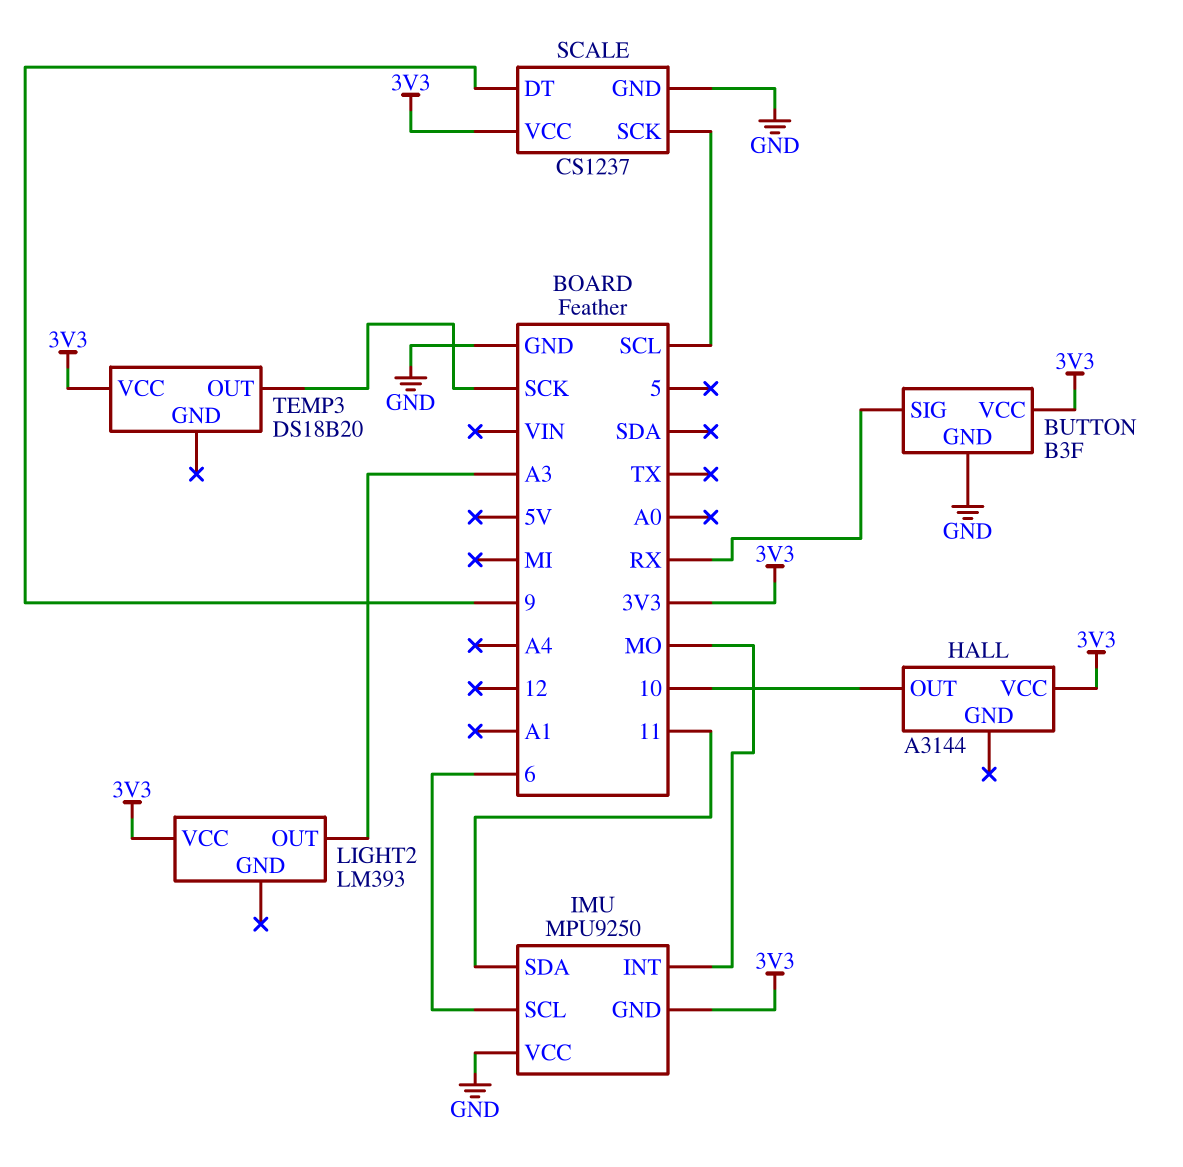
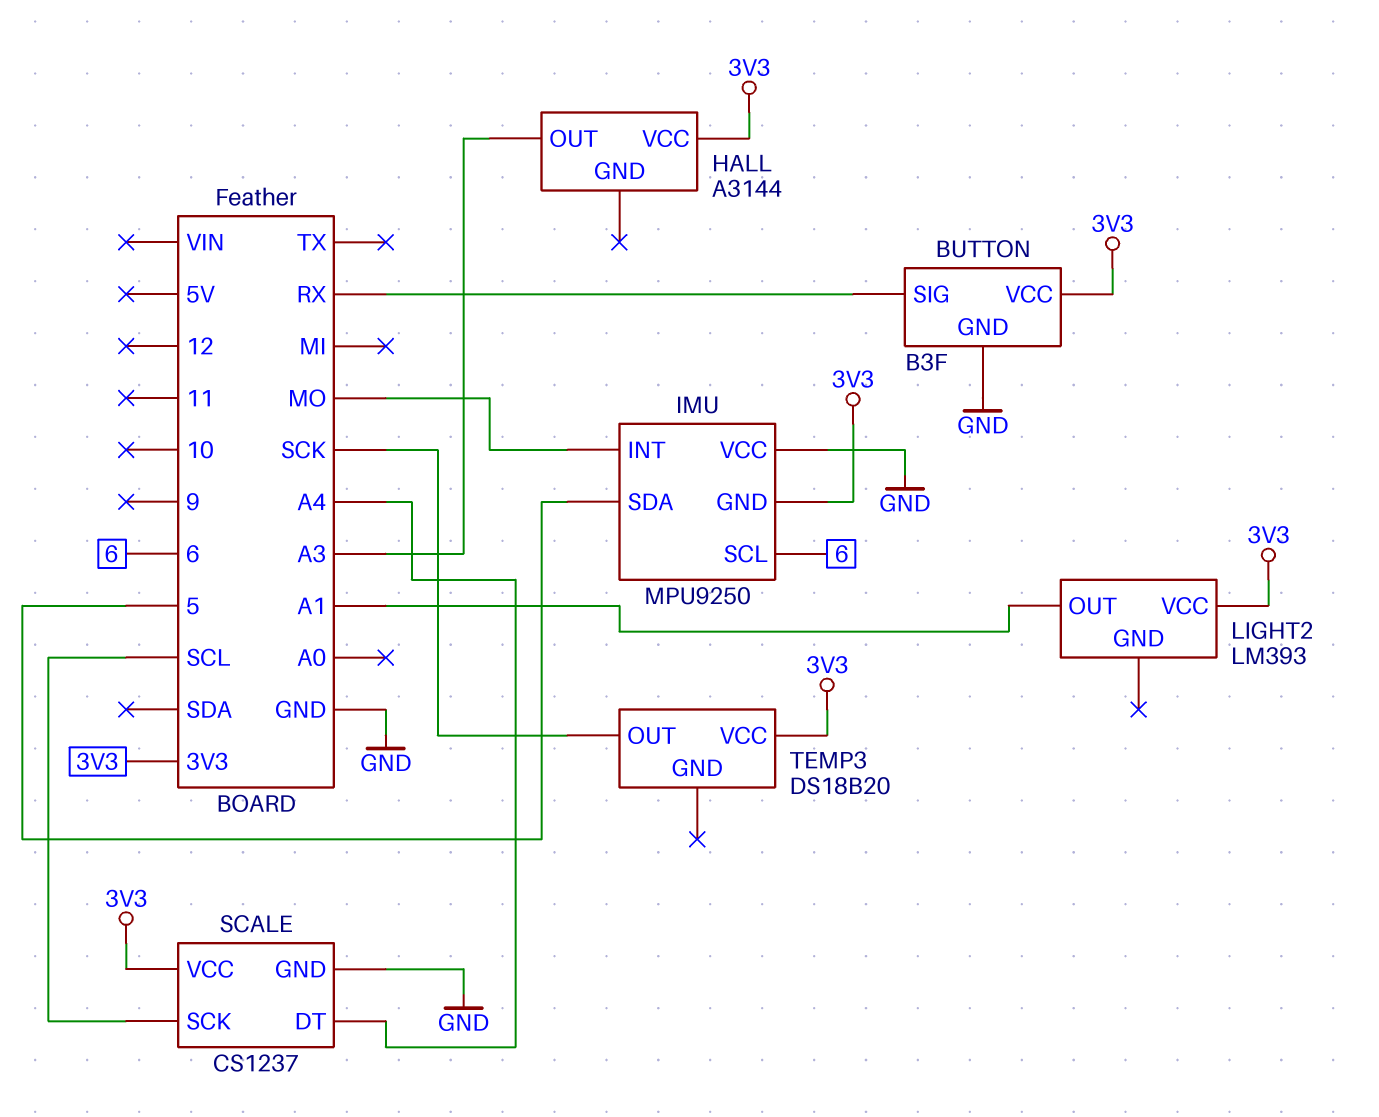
HALL pin OUT: 10 -> A3
IMU pin SDA: 11 -> 5
LIGHT2 pin OUT: A3 -> A1
SCALE pin DT: 9 -> A4

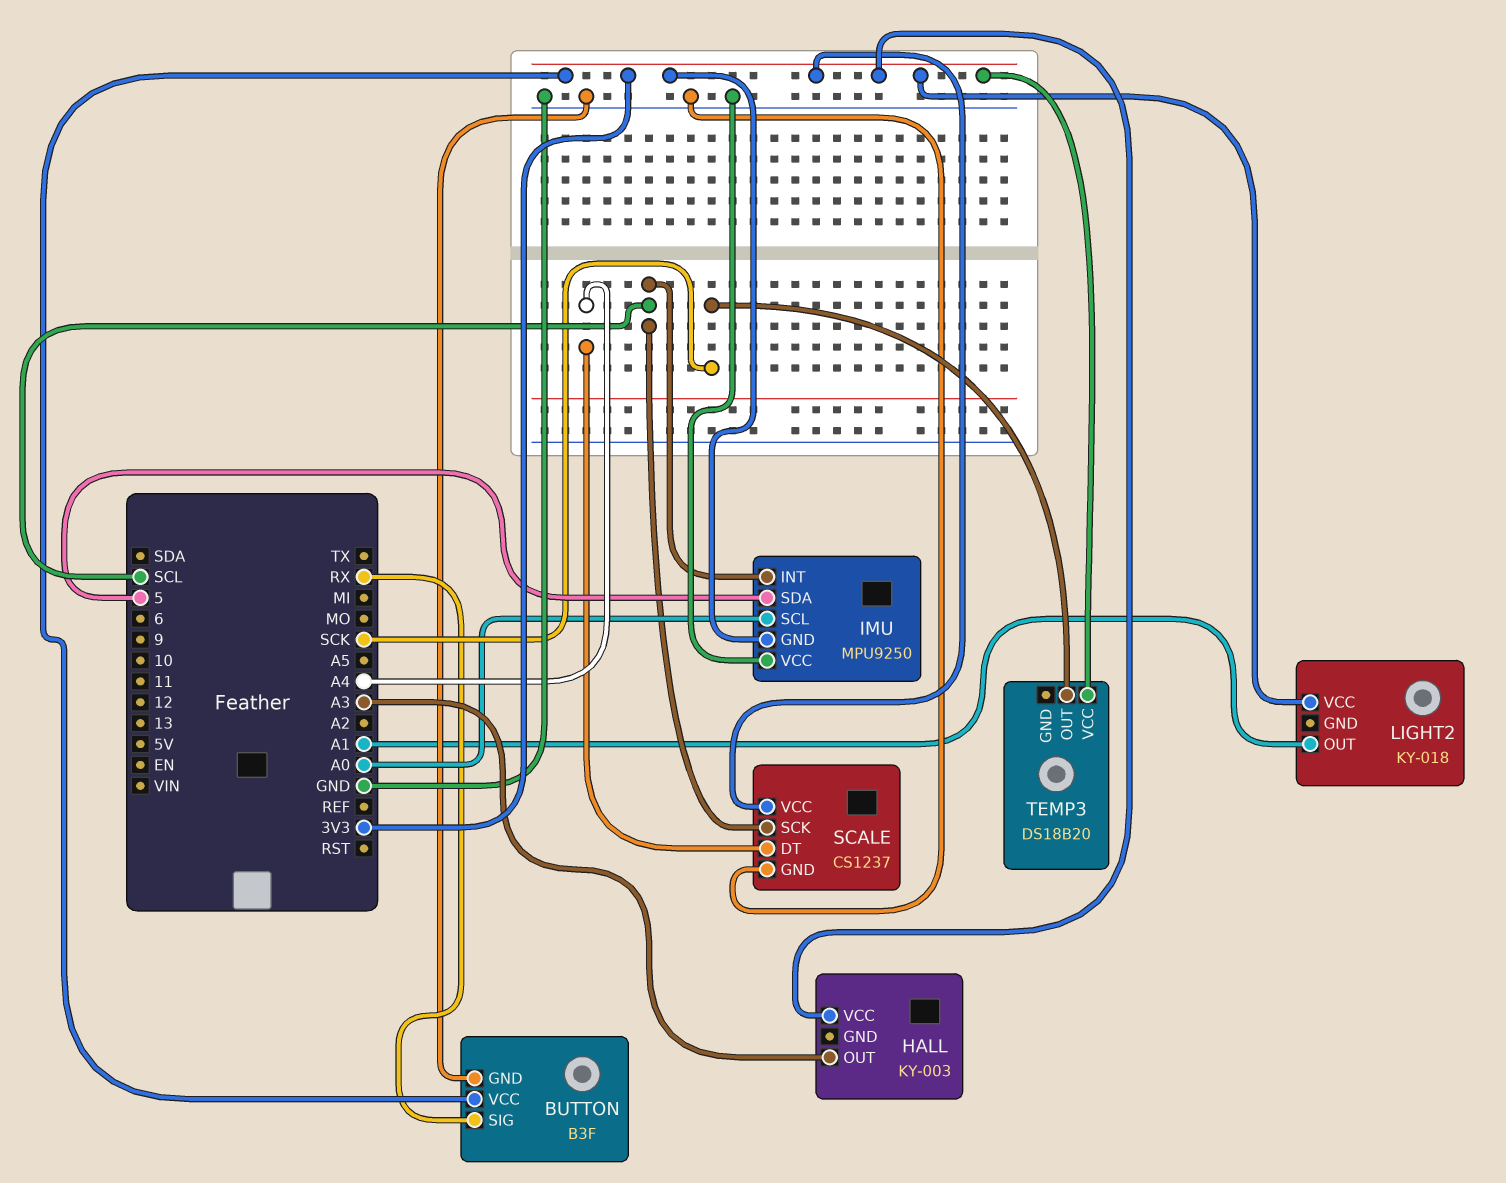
HALL: A3144 -> KY-003
IMU pin INT: MO -> SCL
IMU pin SCL: 6 -> A0
LIGHT2: LM393 -> KY-018

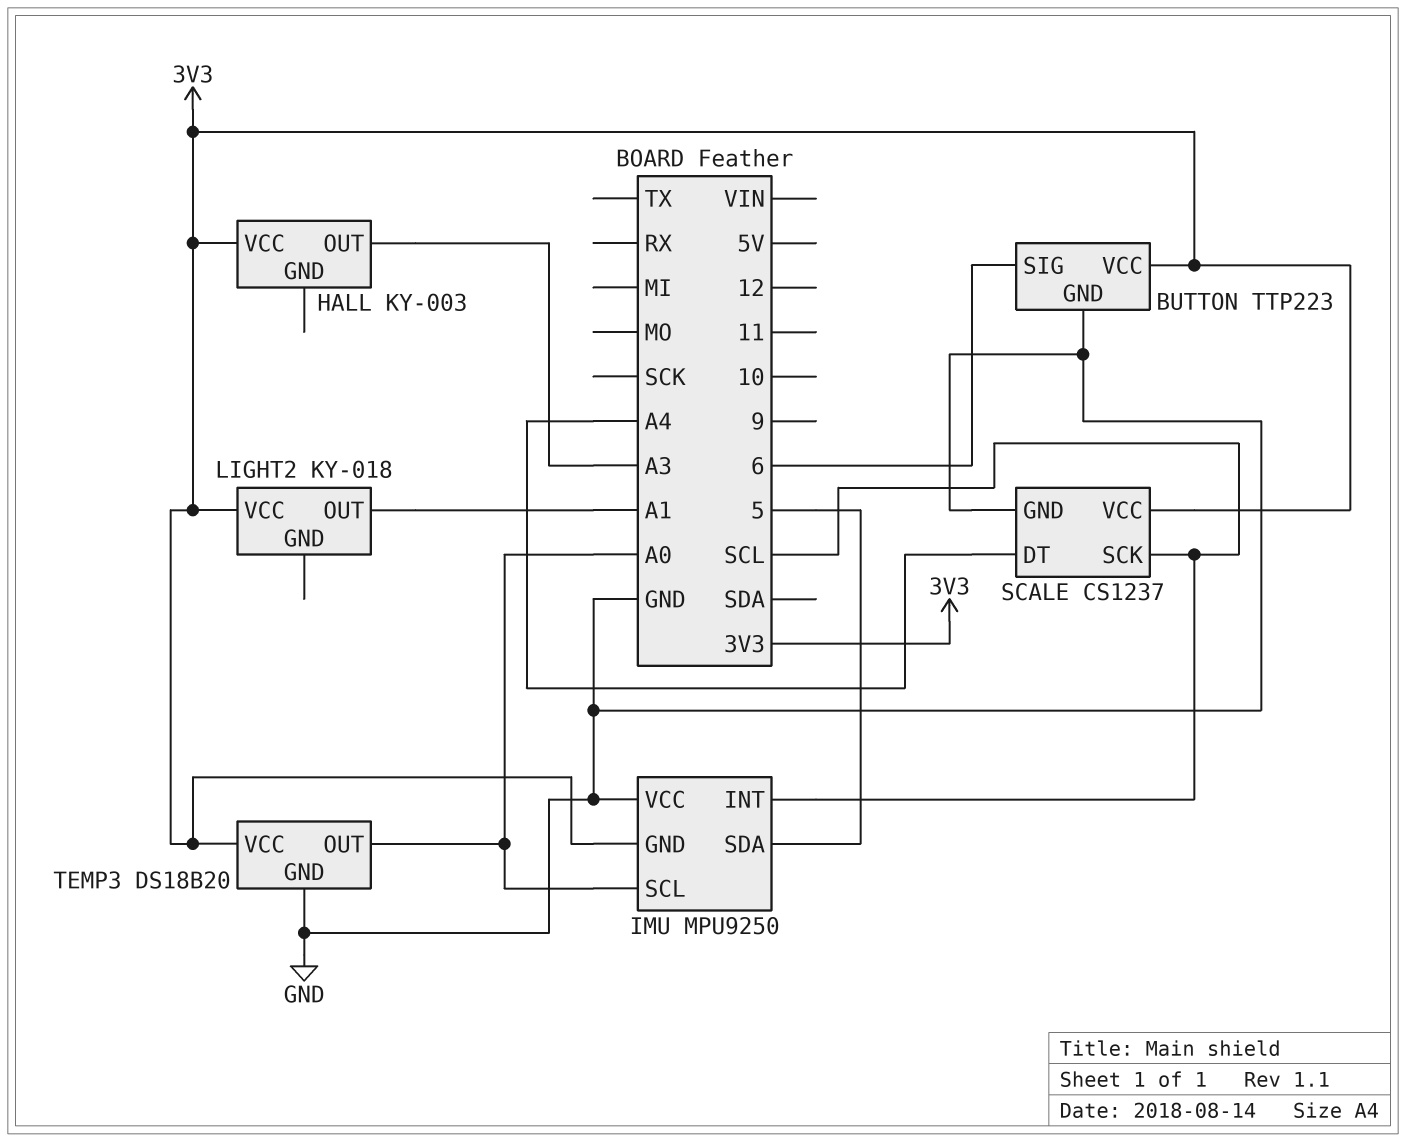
BUTTON: B3F -> TTP223
BUTTON pin SIG: RX -> 6
TEMP3 pin GND: none -> GND
TEMP3 pin OUT: SCK -> A0

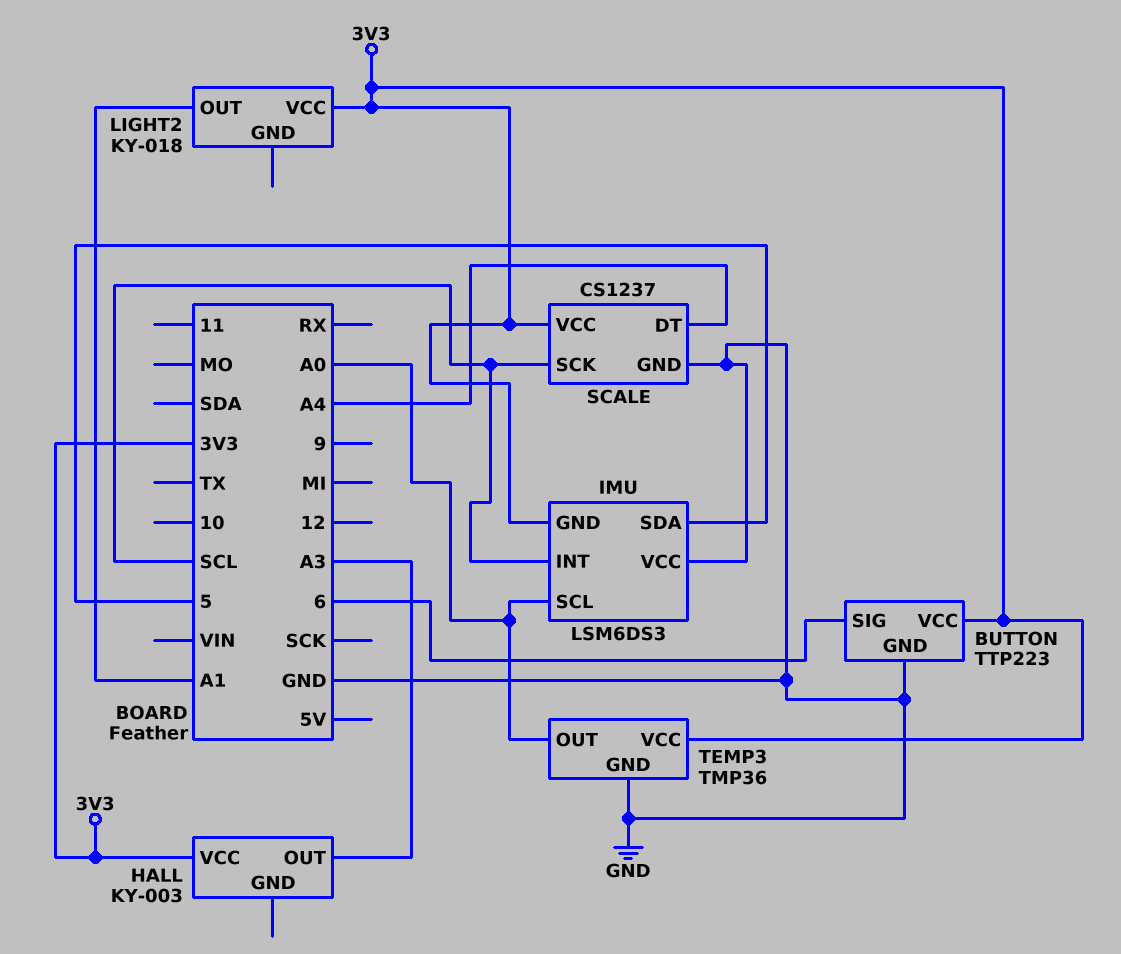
IMU: MPU9250 -> LSM6DS3
TEMP3: DS18B20 -> TMP36

